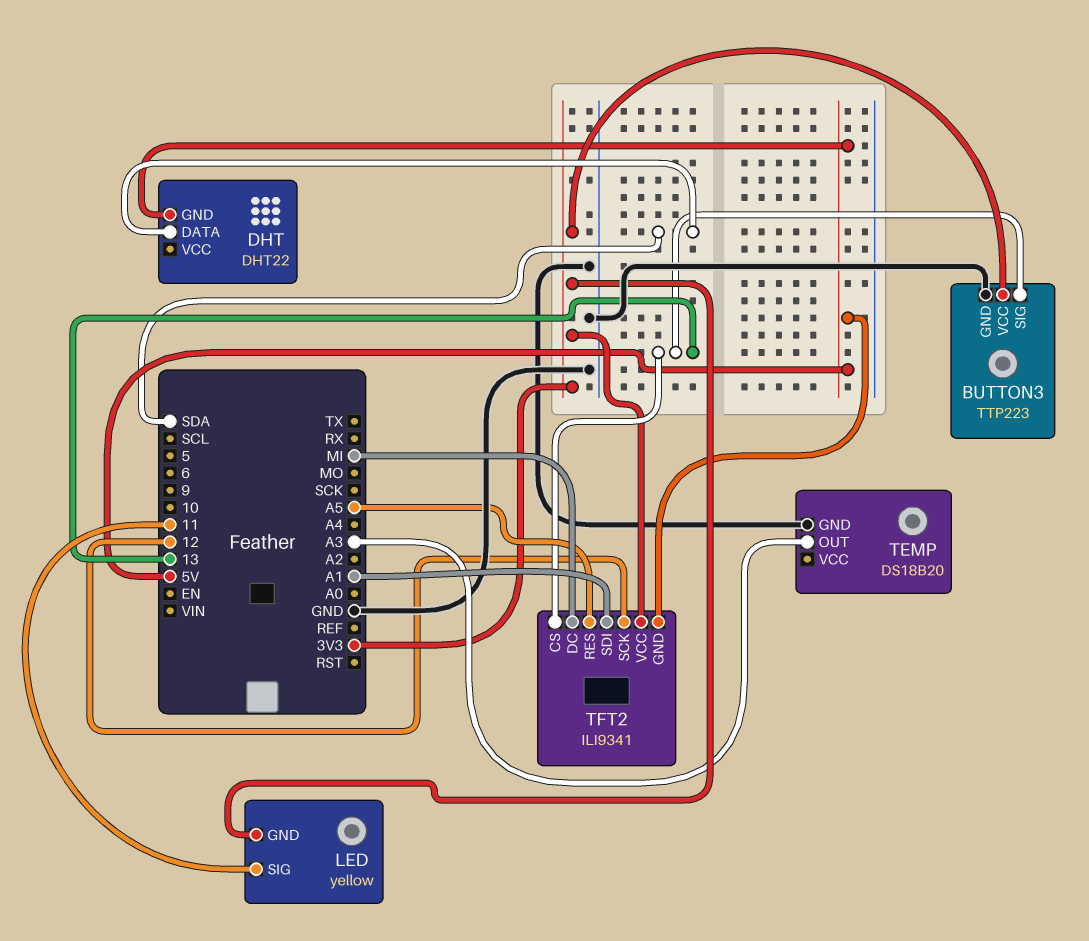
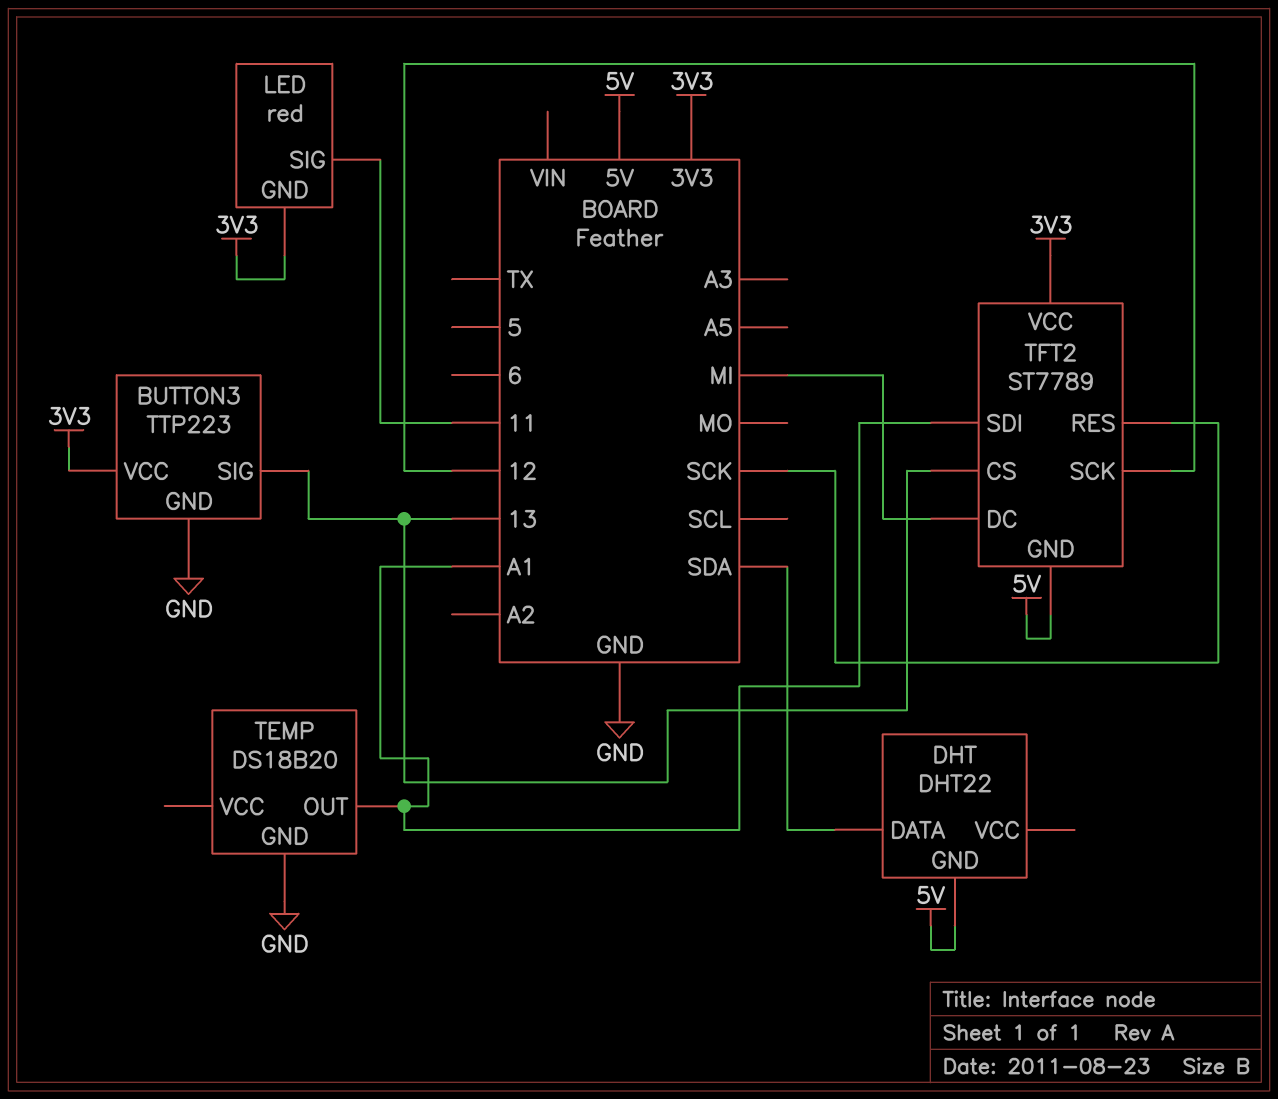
LED: yellow -> red
TEMP pin OUT: A3 -> A1
TFT2: ILI9341 -> ST7789
TFT2 pin RES: A5 -> SCK

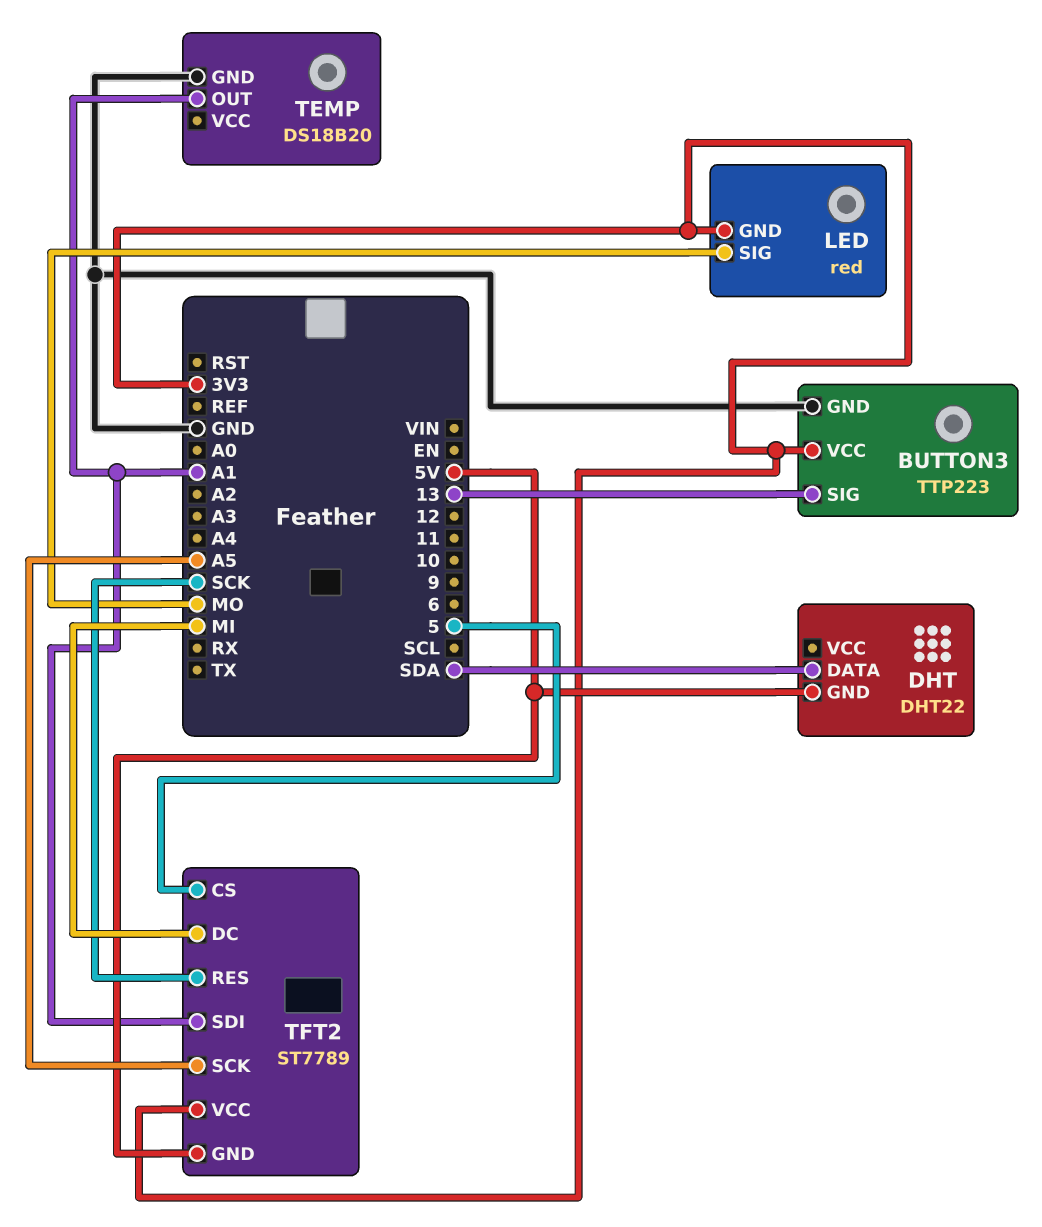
LED pin SIG: 11 -> MO
TFT2 pin CS: 13 -> 5
TFT2 pin SCK: 12 -> A5

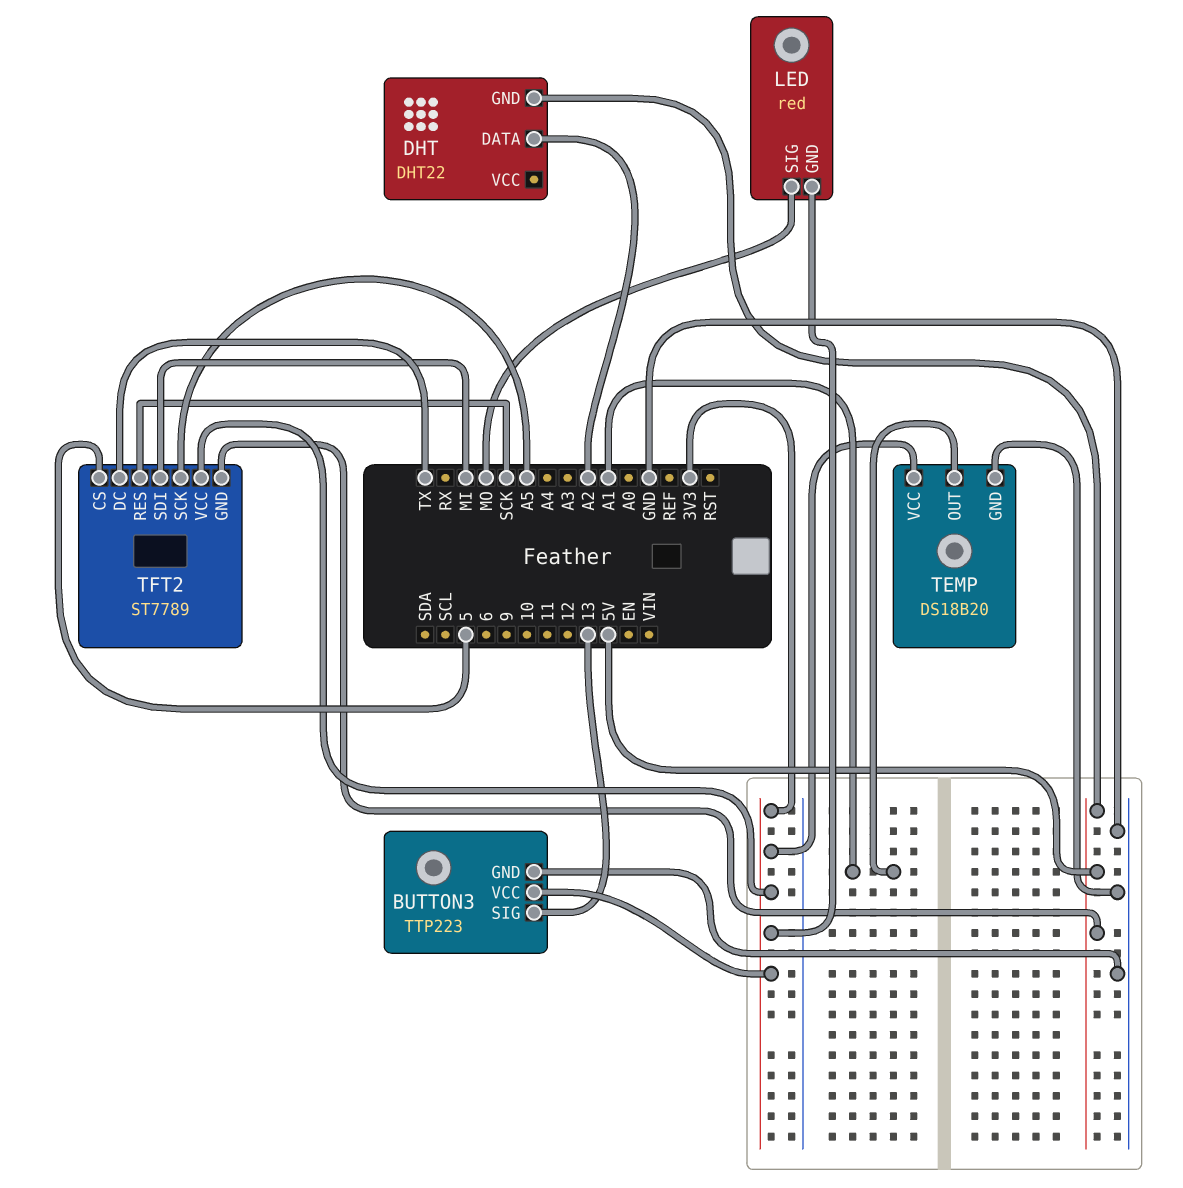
DHT pin DATA: SDA -> A2
TEMP pin VCC: none -> 3V3
TFT2 pin DC: MI -> TX
TFT2 pin SDI: A1 -> MI

